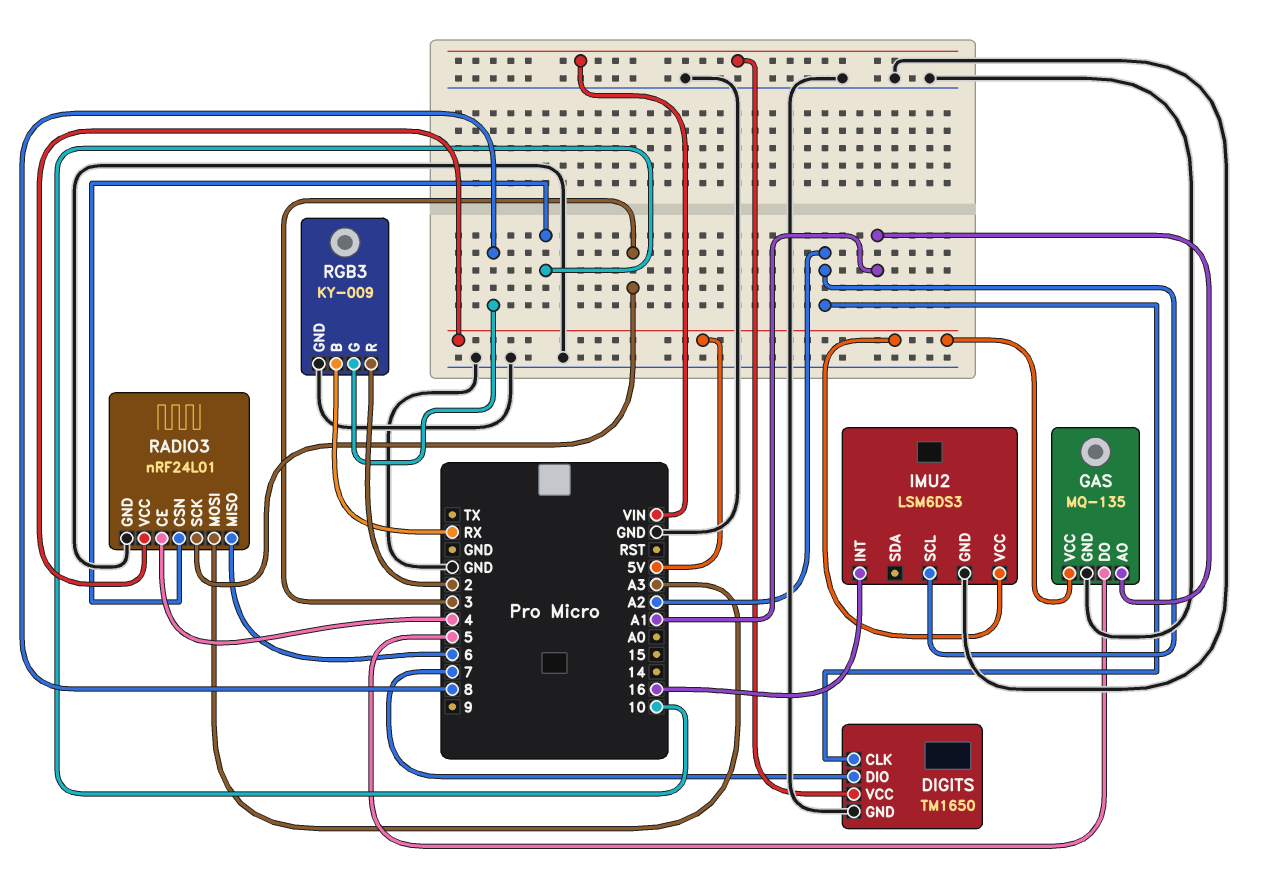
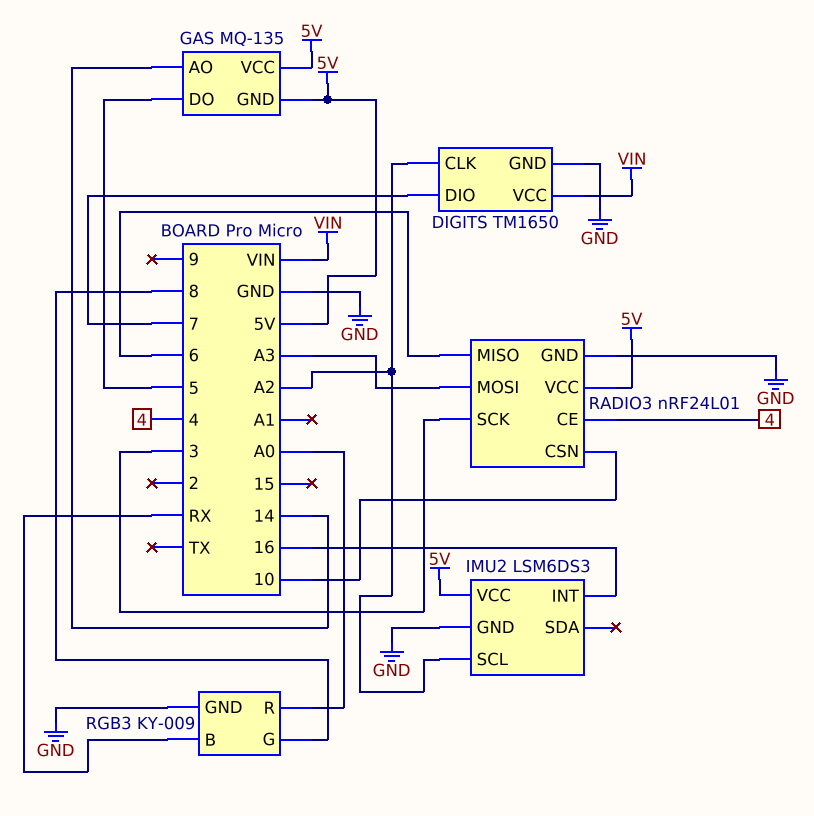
GAS pin AO: A1 -> 14
GAS pin GND: GND -> 5V
RGB3 pin R: 2 -> A0

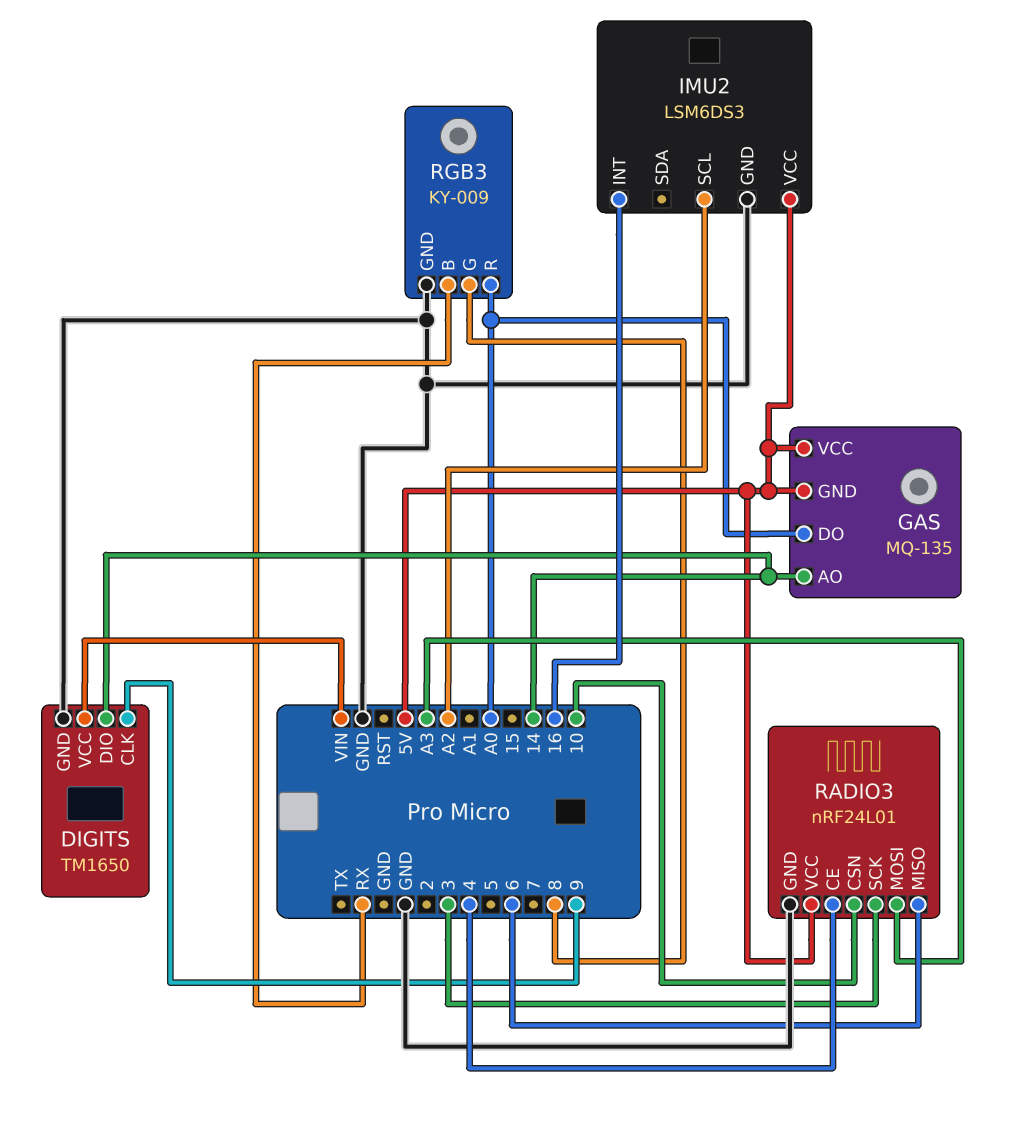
DIGITS pin CLK: A2 -> 9
DIGITS pin DIO: 7 -> 14
GAS pin DO: 5 -> A0

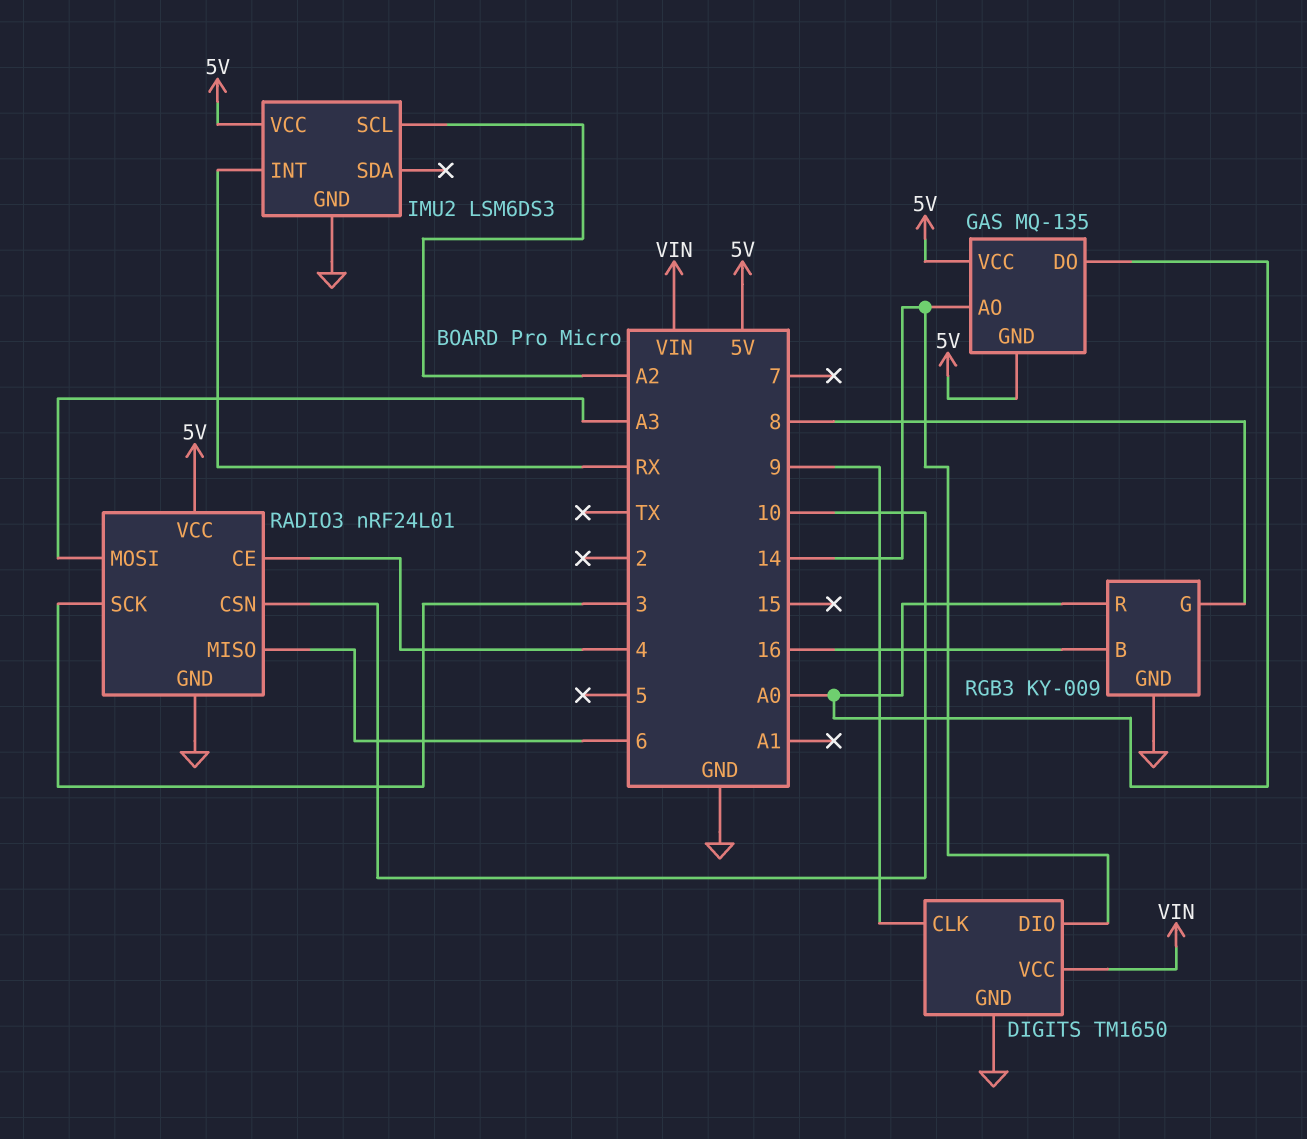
IMU2 pin INT: 16 -> RX
RGB3 pin B: RX -> 16

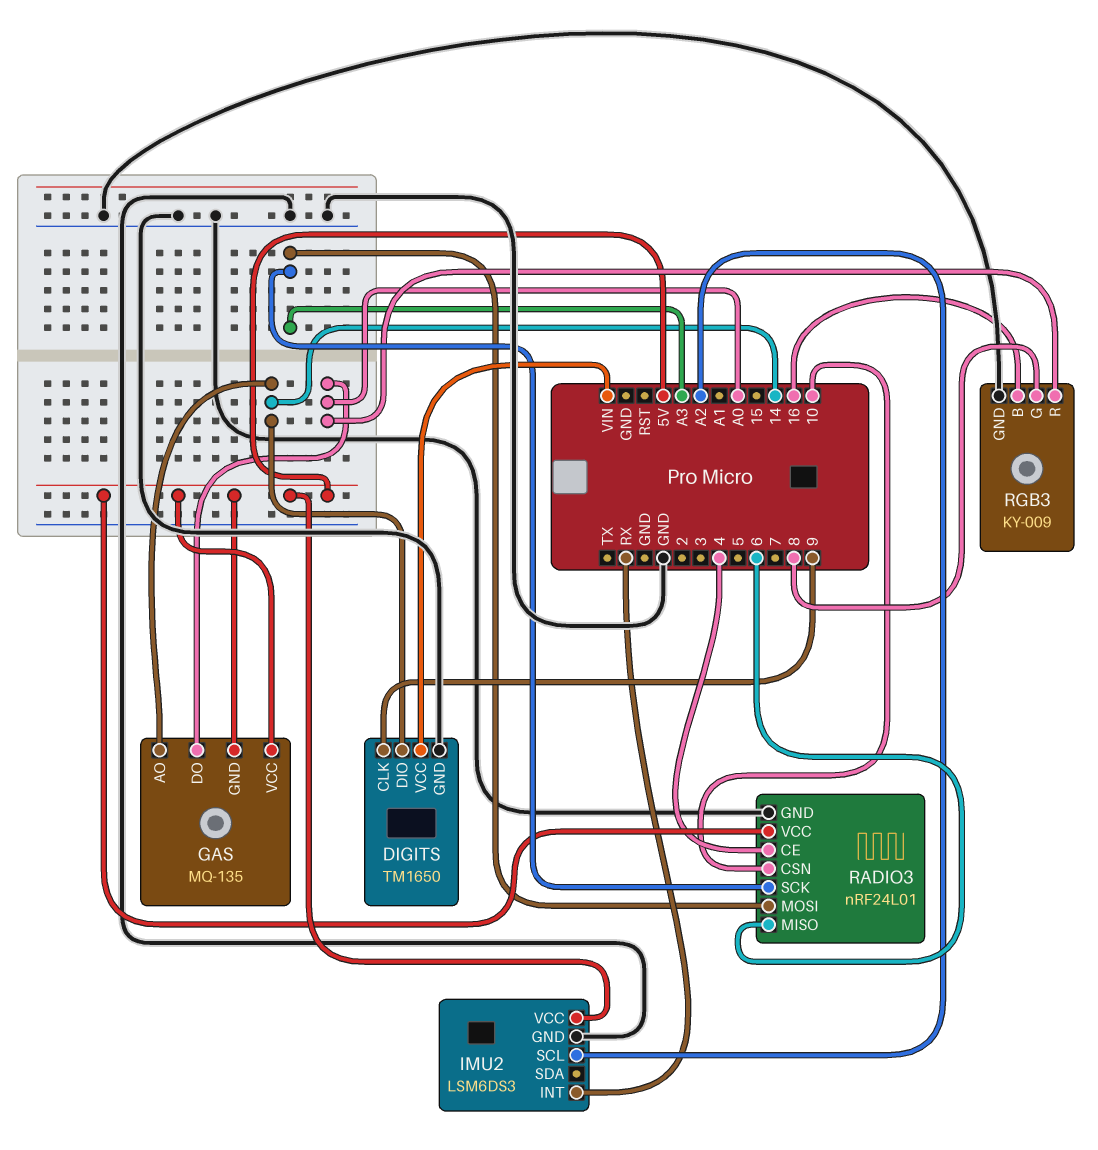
RADIO3 pin SCK: 3 -> A3

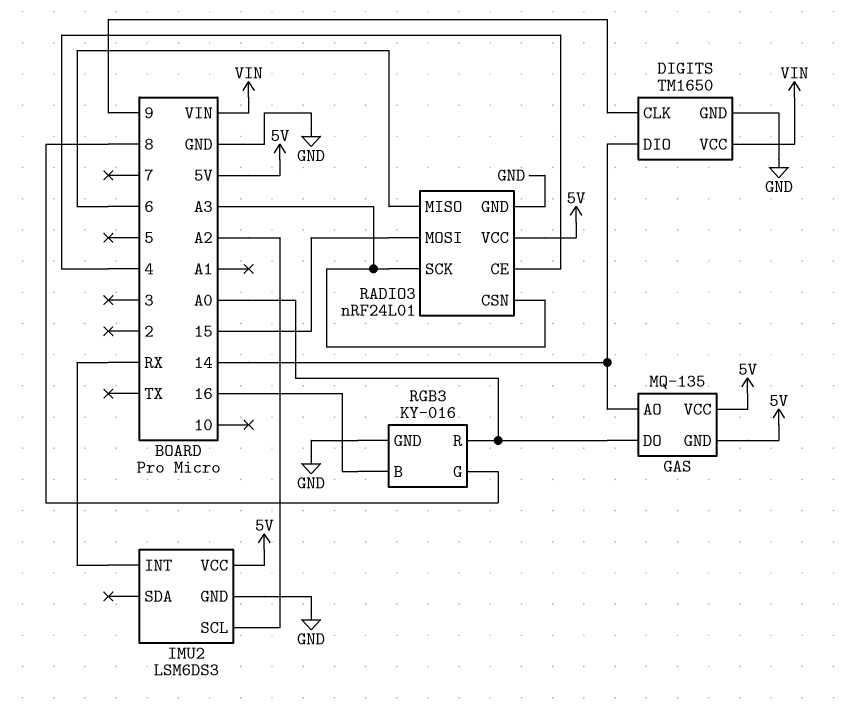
RADIO3 pin CSN: 10 -> A3
RADIO3 pin MOSI: A3 -> 15
RGB3: KY-009 -> KY-016

